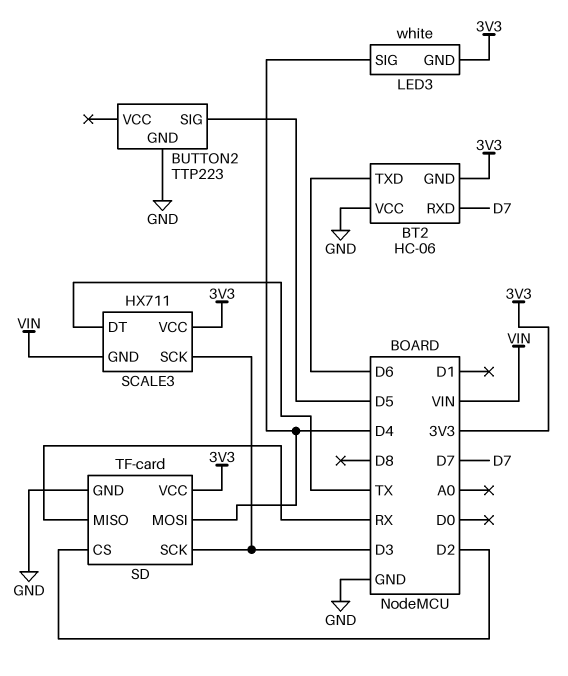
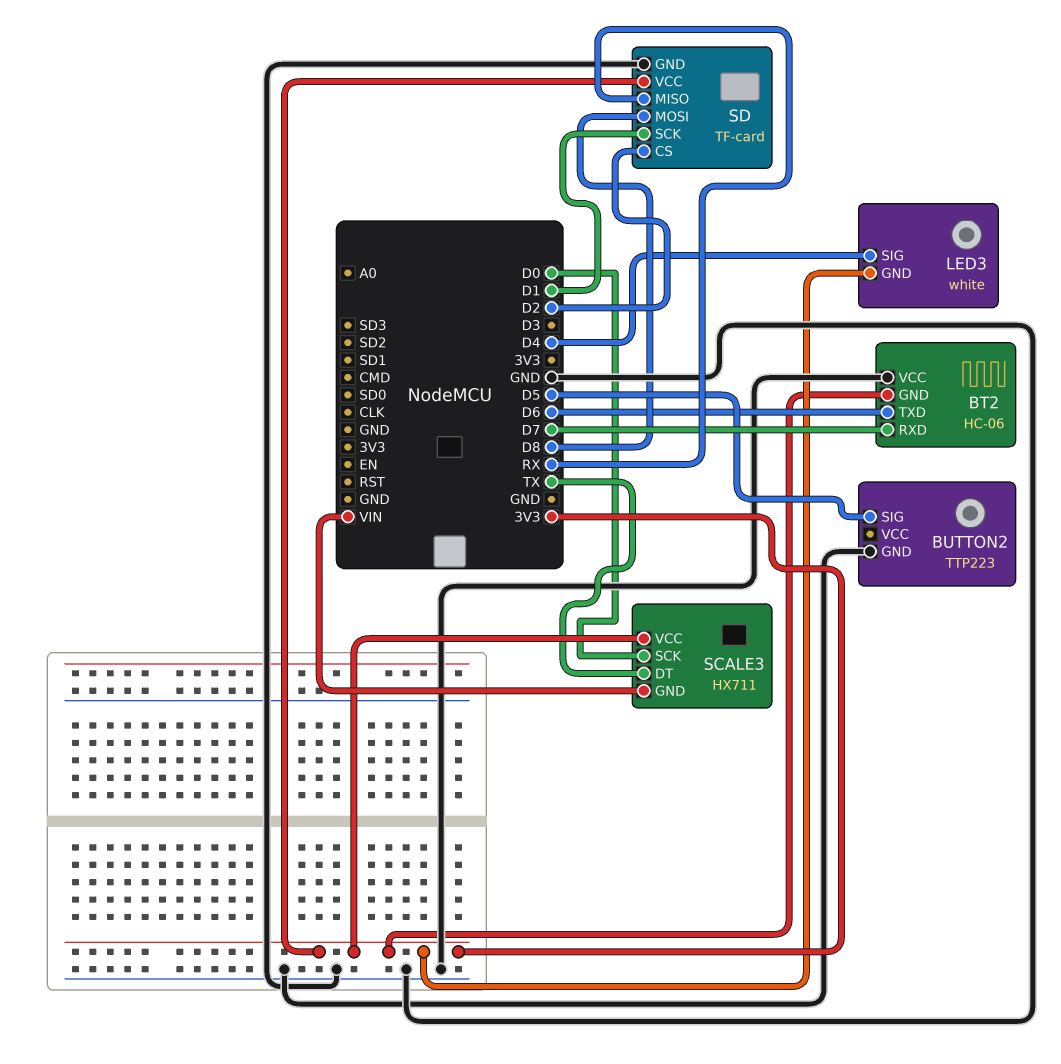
SCALE3 pin SCK: D3 -> D0
SD pin MOSI: D4 -> D8
SD pin SCK: D3 -> D1

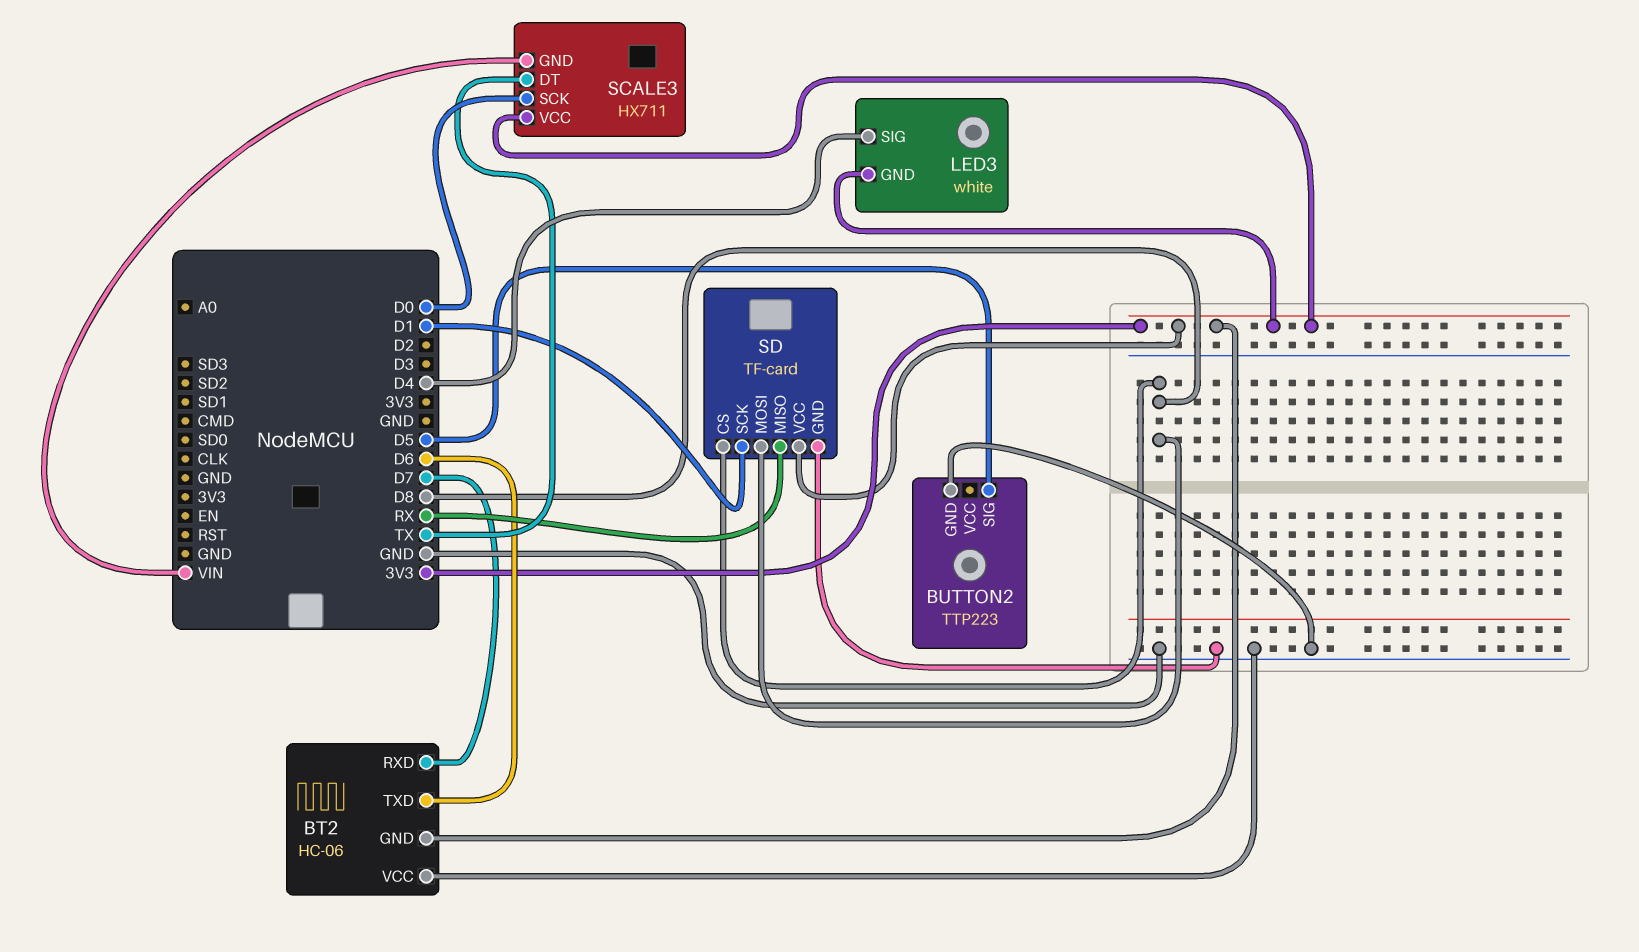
SD pin CS: D2 -> D8

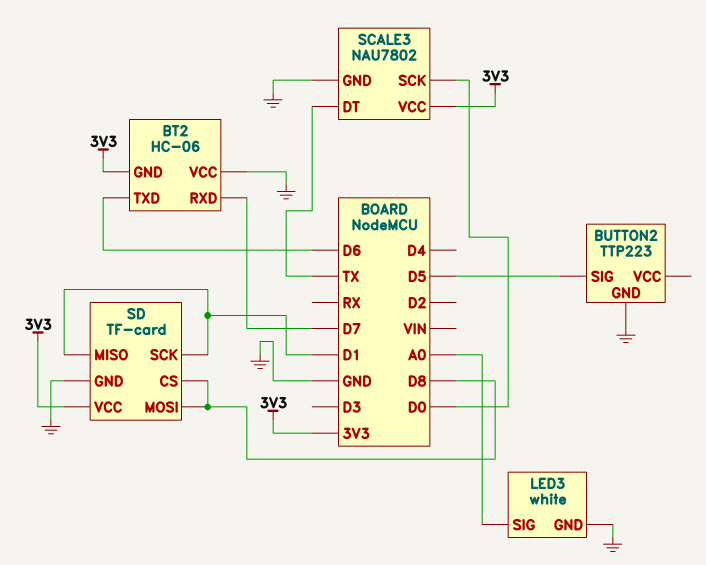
LED3 pin GND: 3V3 -> GND
LED3 pin SIG: D4 -> A0
SCALE3: HX711 -> NAU7802
SCALE3 pin GND: VIN -> GND
SD pin MISO: RX -> D1

